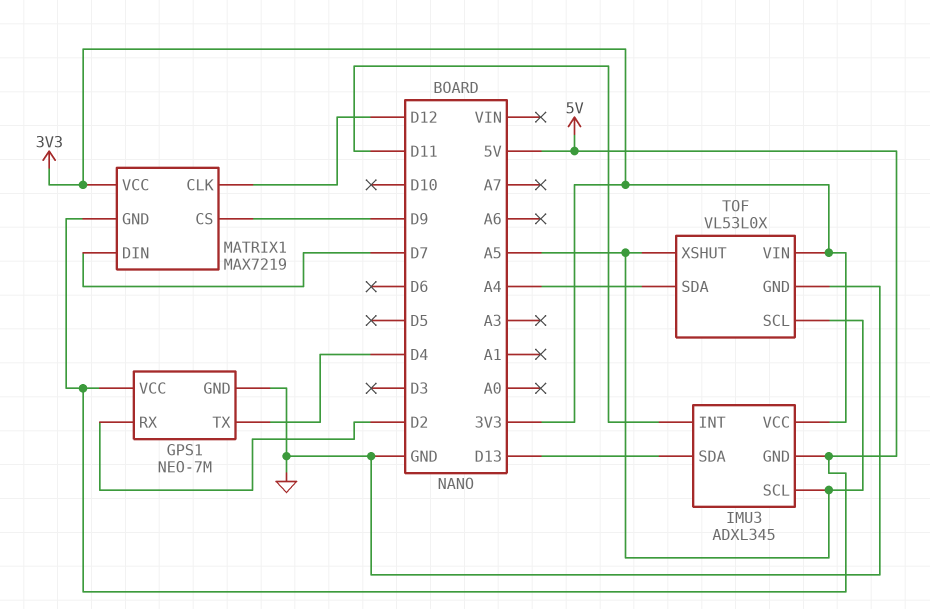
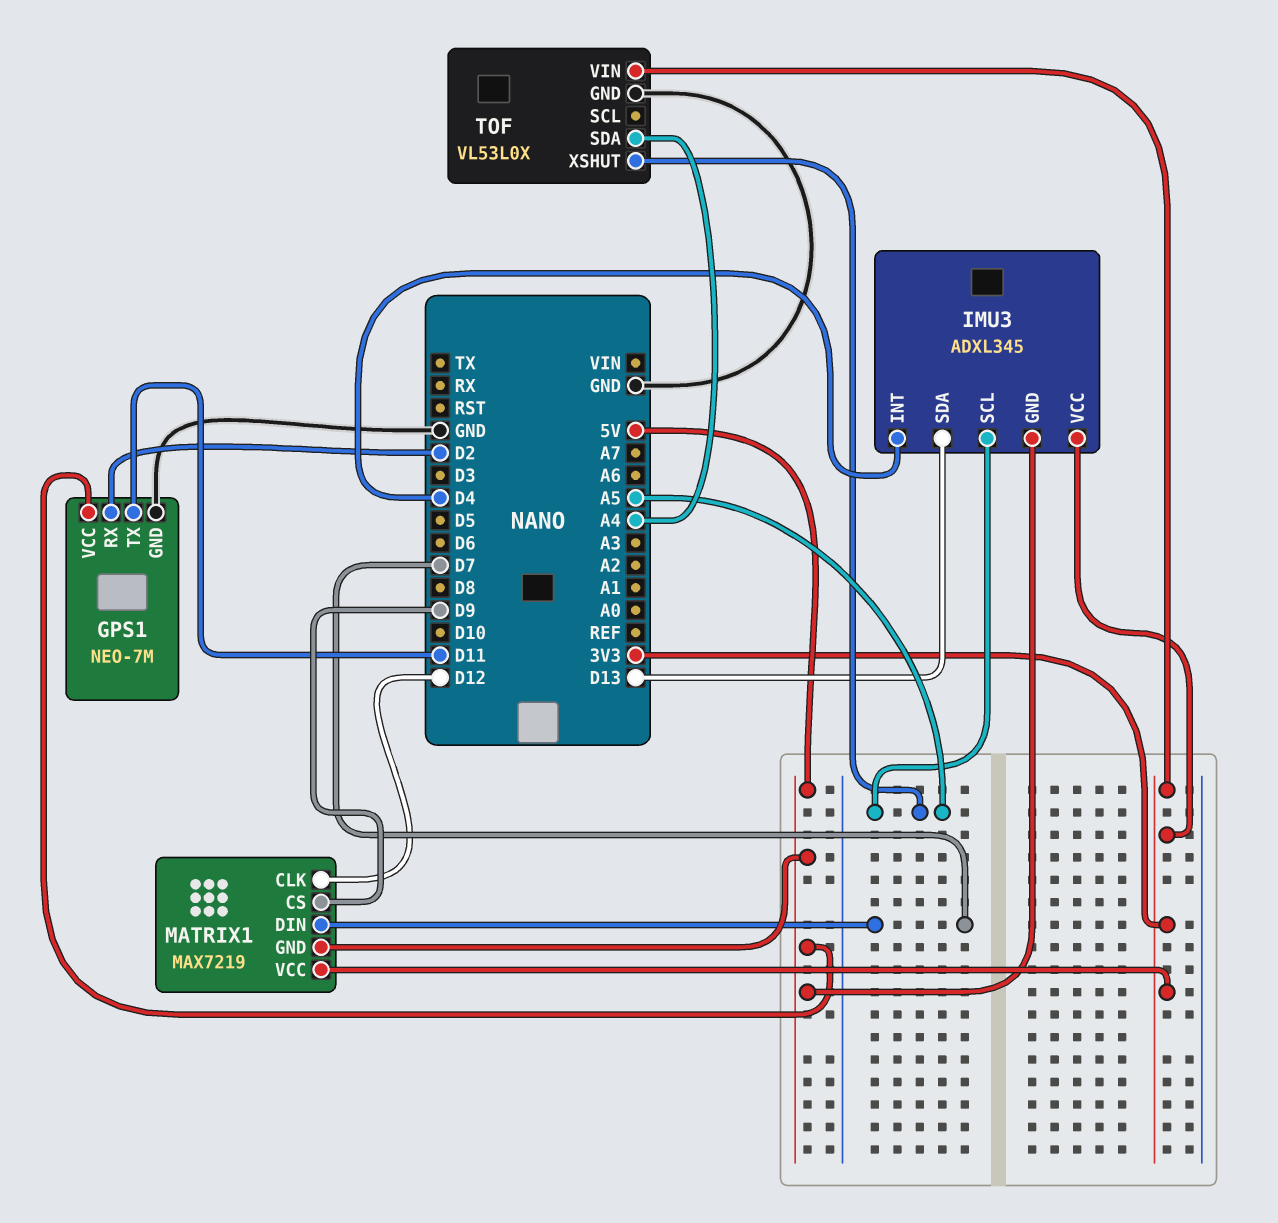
GPS1 pin TX: D4 -> D11
IMU3 pin INT: D11 -> D4
TOF pin SCL: A5 -> none

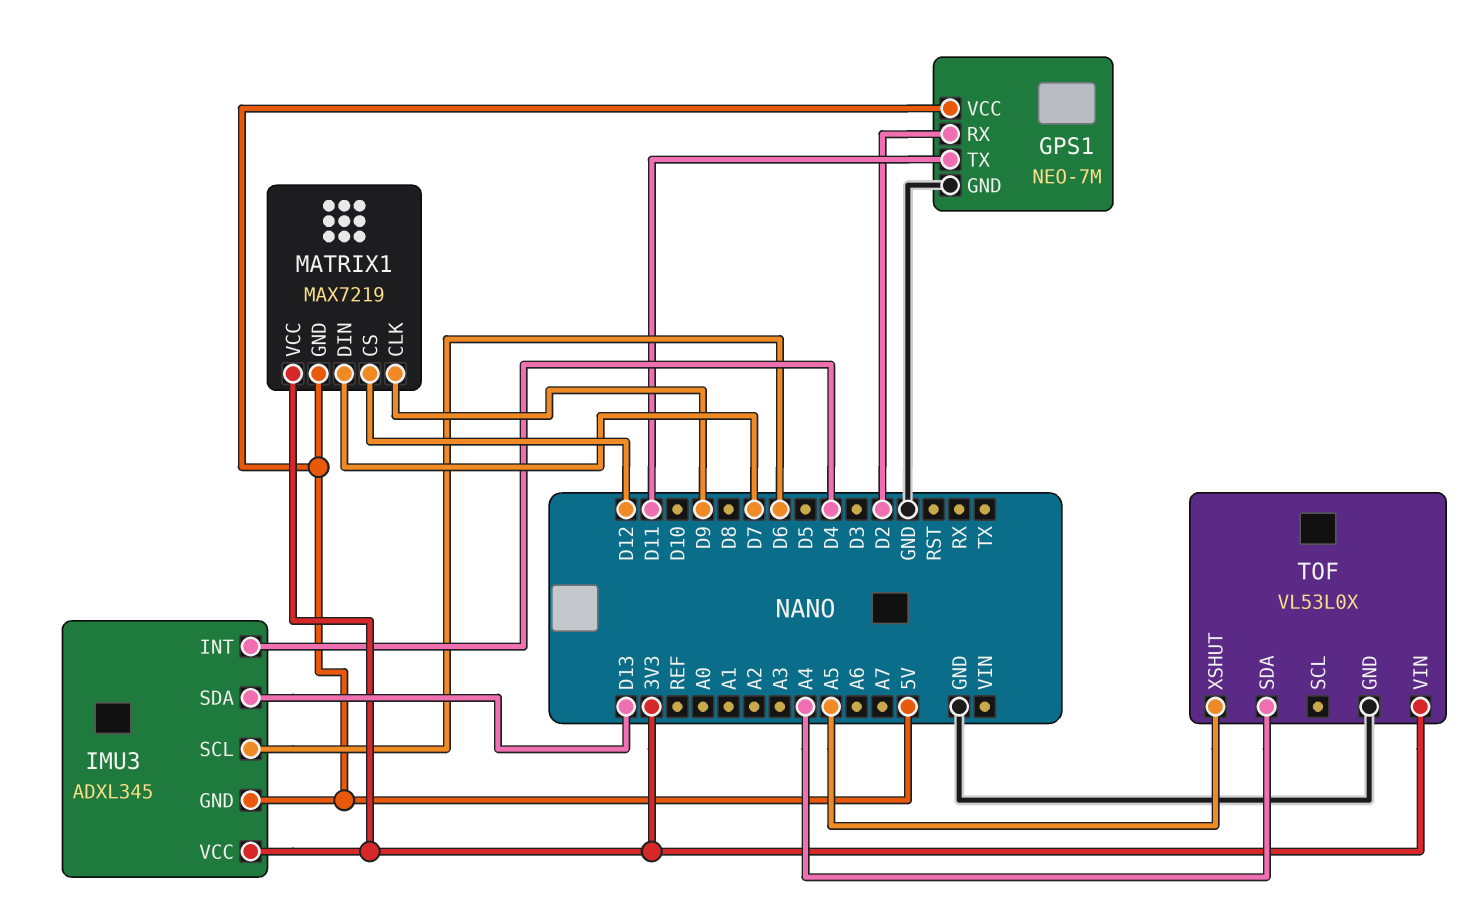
IMU3 pin SCL: A5 -> D6
MATRIX1 pin CLK: D12 -> D9
MATRIX1 pin CS: D9 -> D12

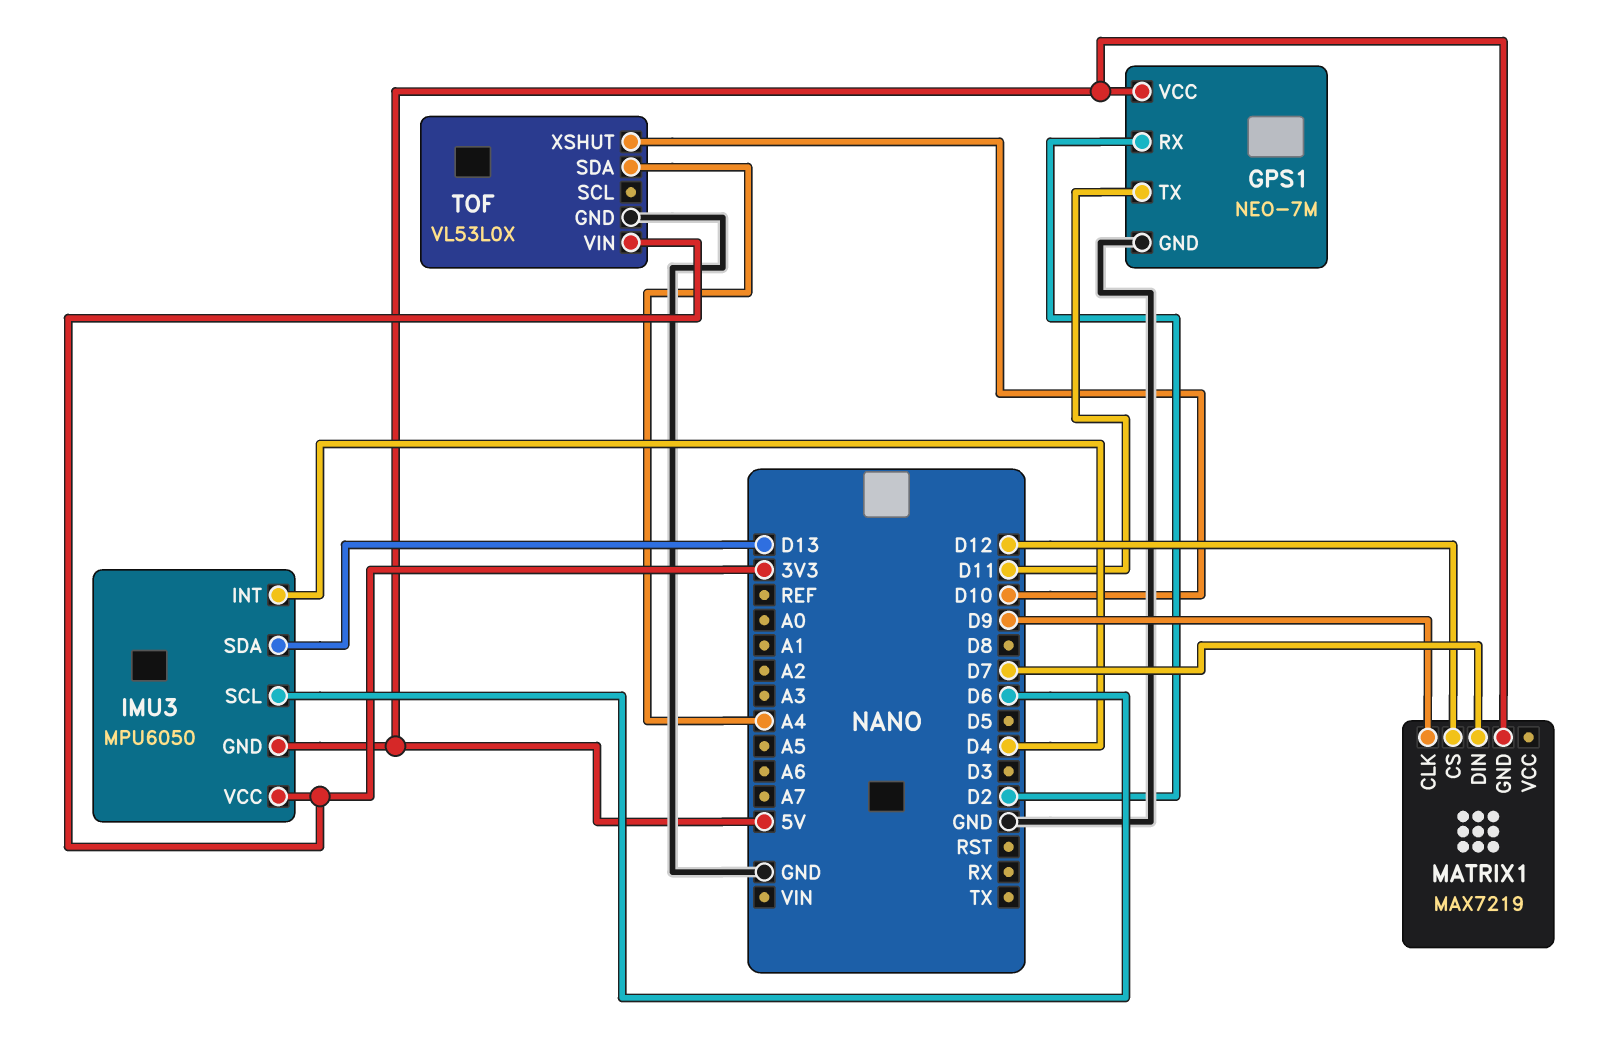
IMU3: ADXL345 -> MPU6050
MATRIX1 pin VCC: 3V3 -> none
TOF pin XSHUT: A5 -> D10

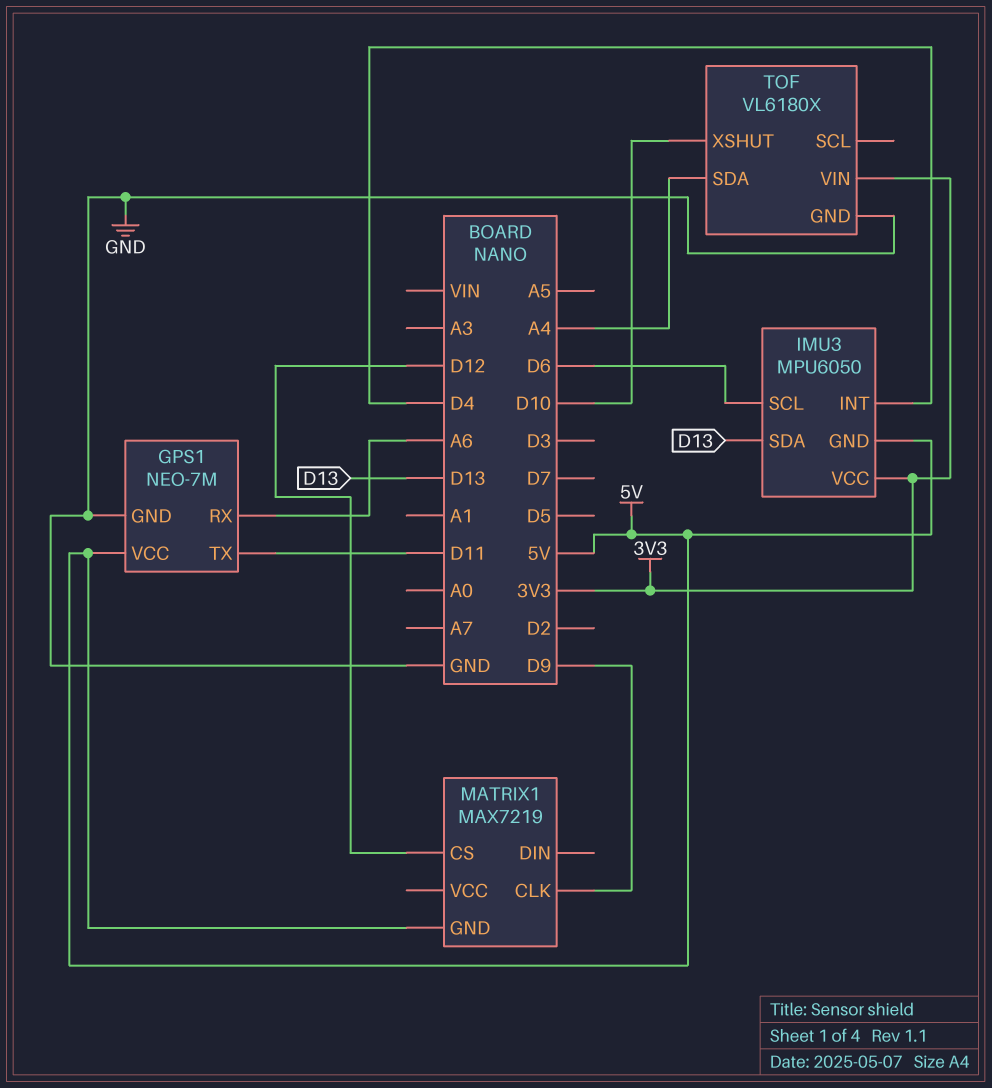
GPS1 pin RX: D2 -> A6
MATRIX1 pin DIN: D7 -> none
TOF: VL53L0X -> VL6180X

